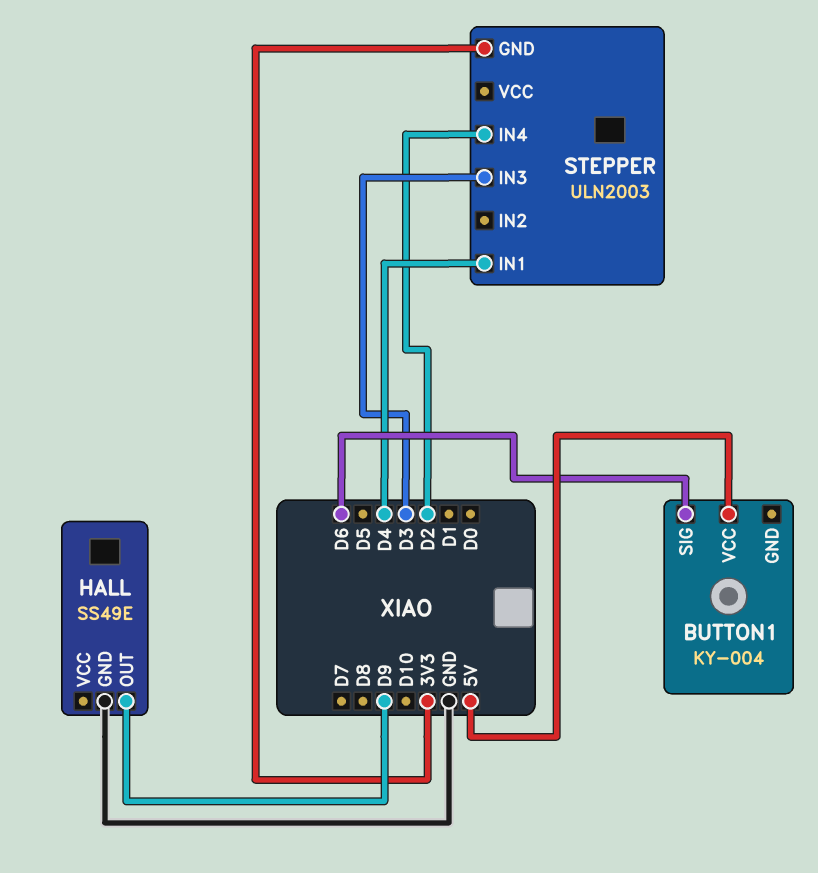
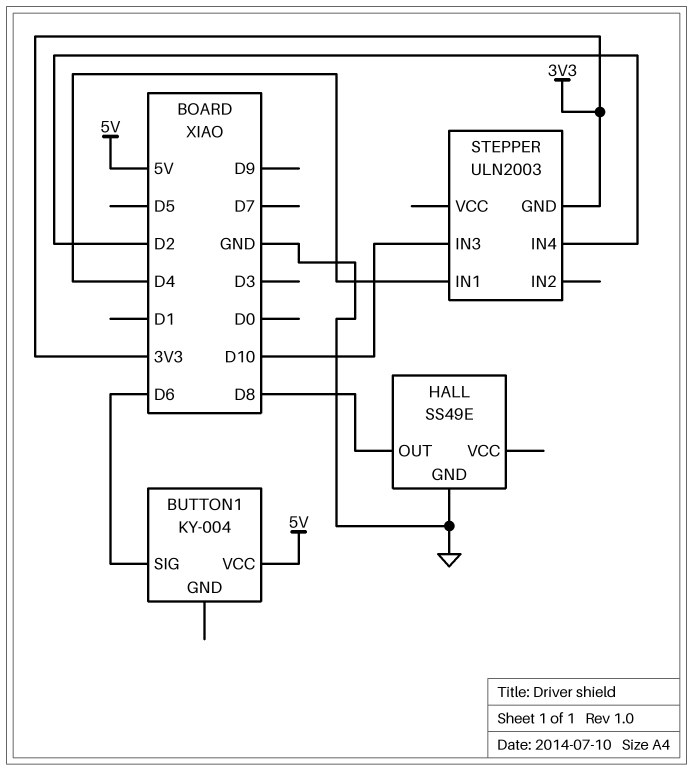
HALL pin OUT: D9 -> D8
STEPPER pin IN3: D3 -> D10

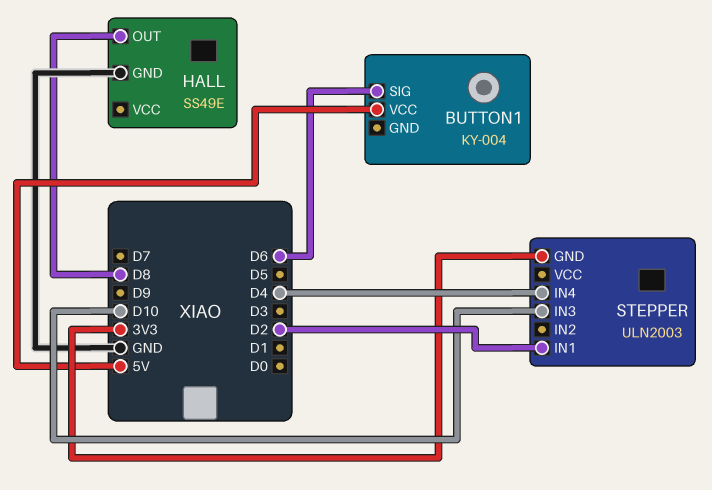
STEPPER pin IN1: D4 -> D2
STEPPER pin IN4: D2 -> D4

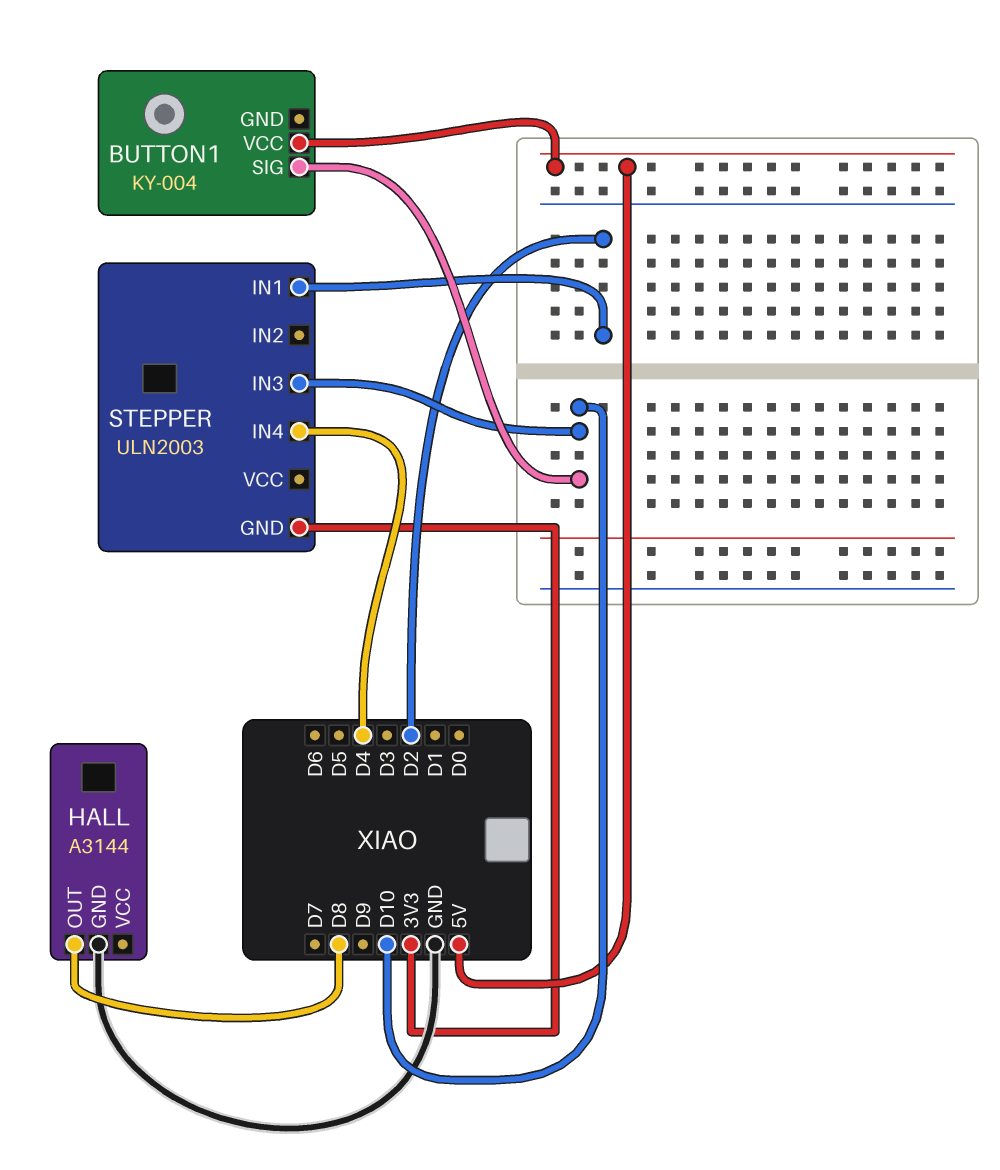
BUTTON1 pin SIG: D6 -> D10
HALL: SS49E -> A3144

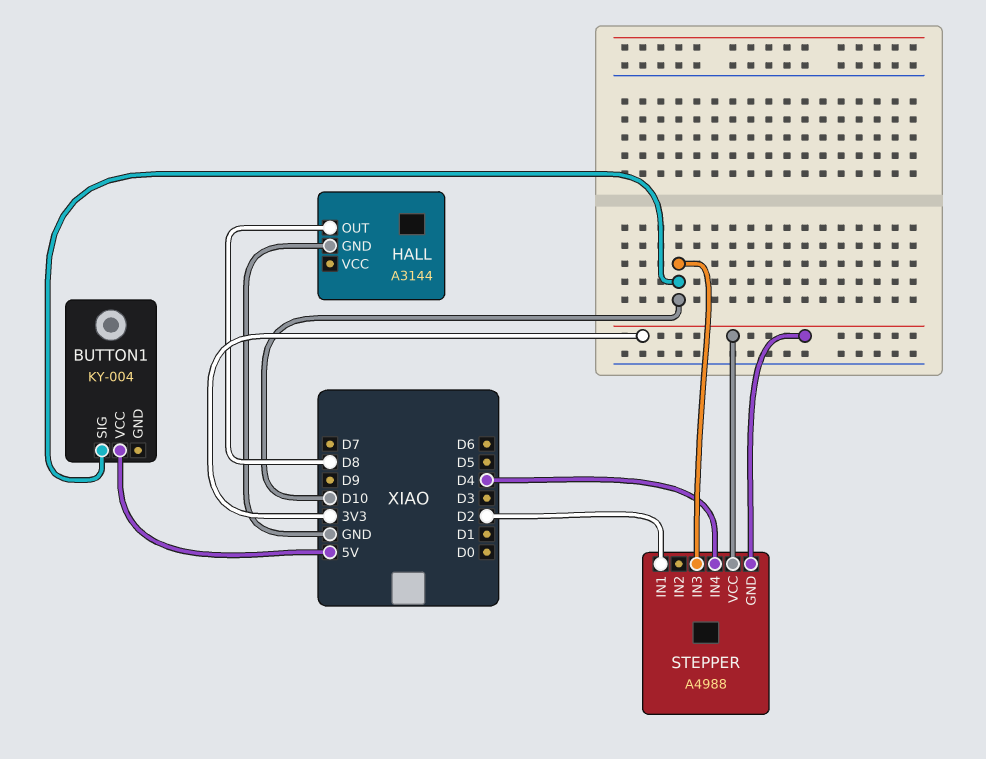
STEPPER: ULN2003 -> A4988
STEPPER pin VCC: none -> 3V3

